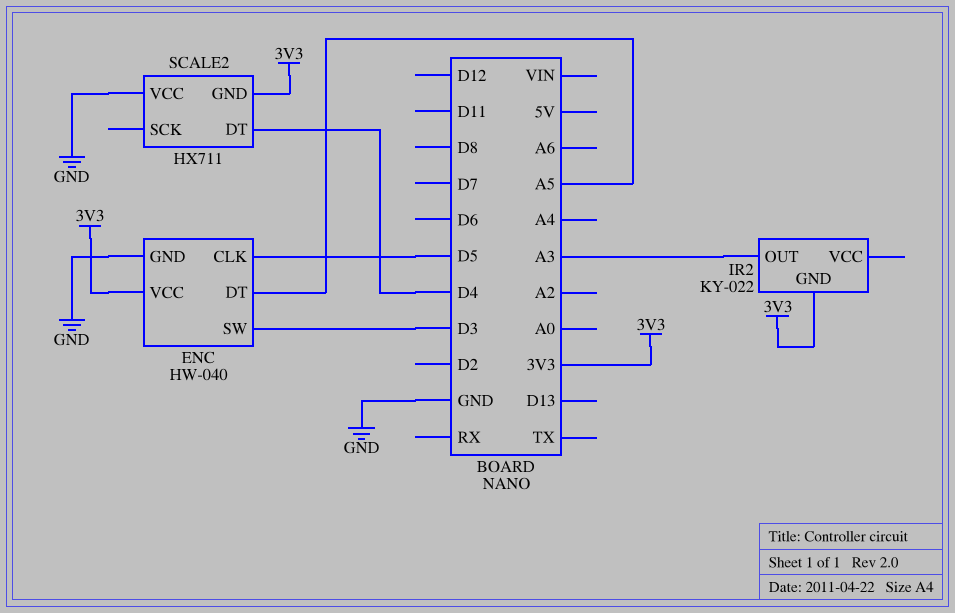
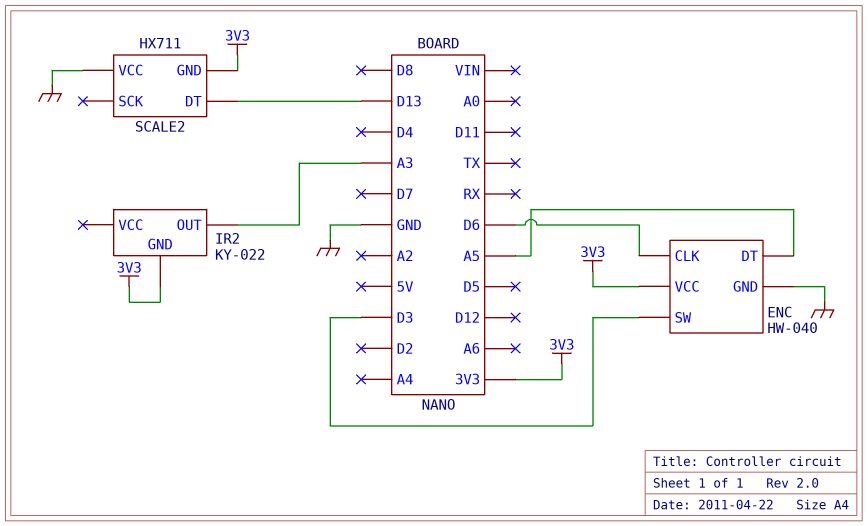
ENC pin CLK: D5 -> D6
SCALE2 pin DT: D4 -> D13

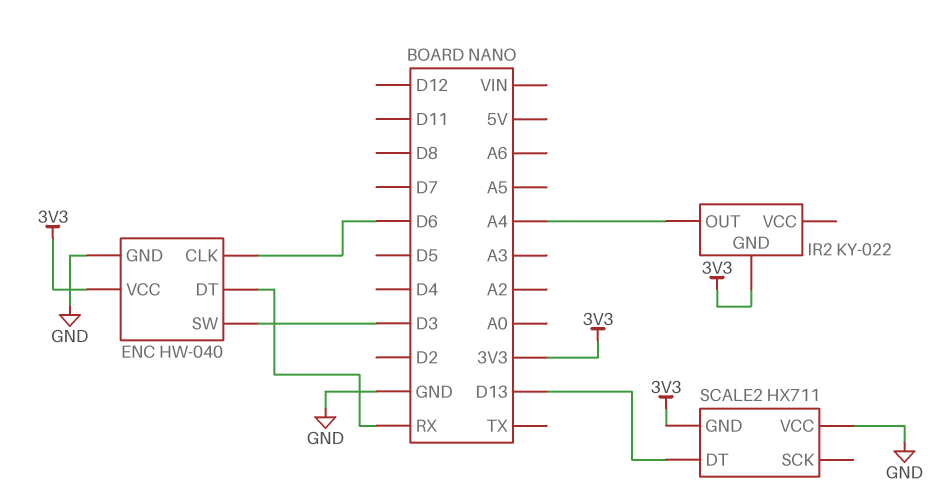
ENC pin DT: A5 -> RX
IR2 pin OUT: A3 -> A4

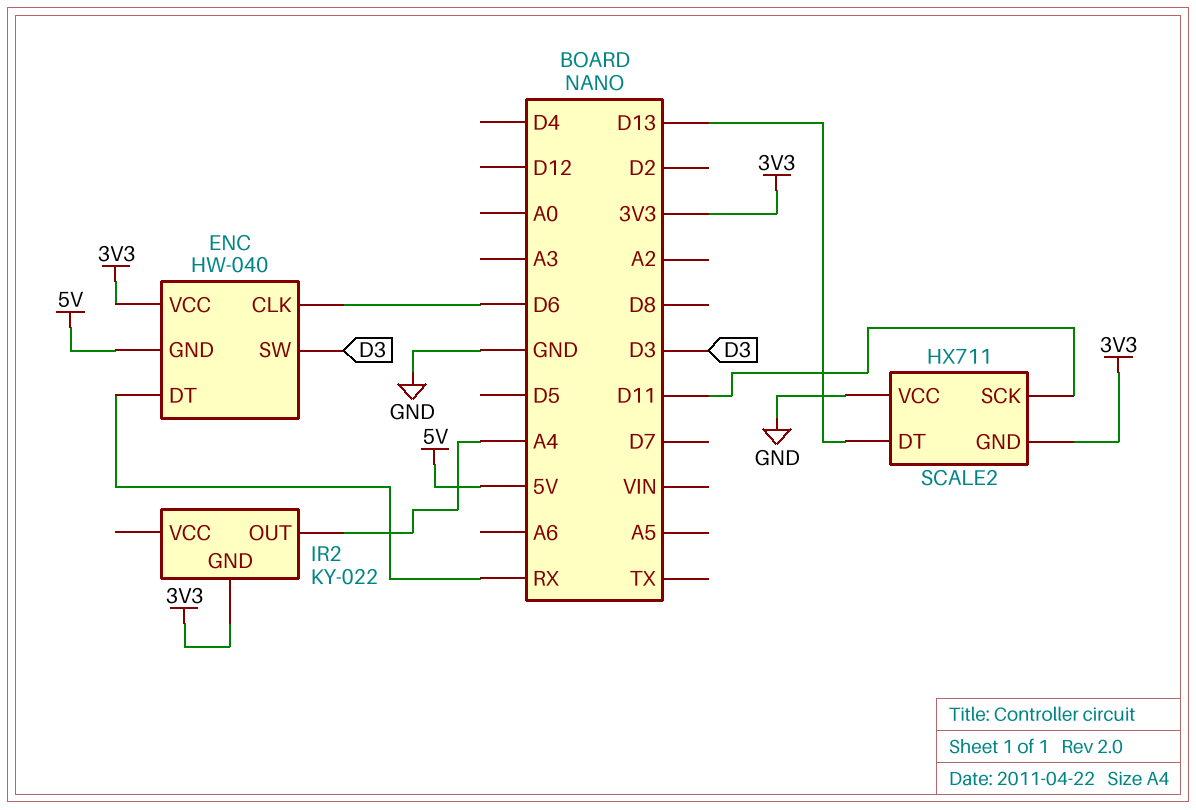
ENC pin GND: GND -> 5V
SCALE2 pin SCK: none -> D11

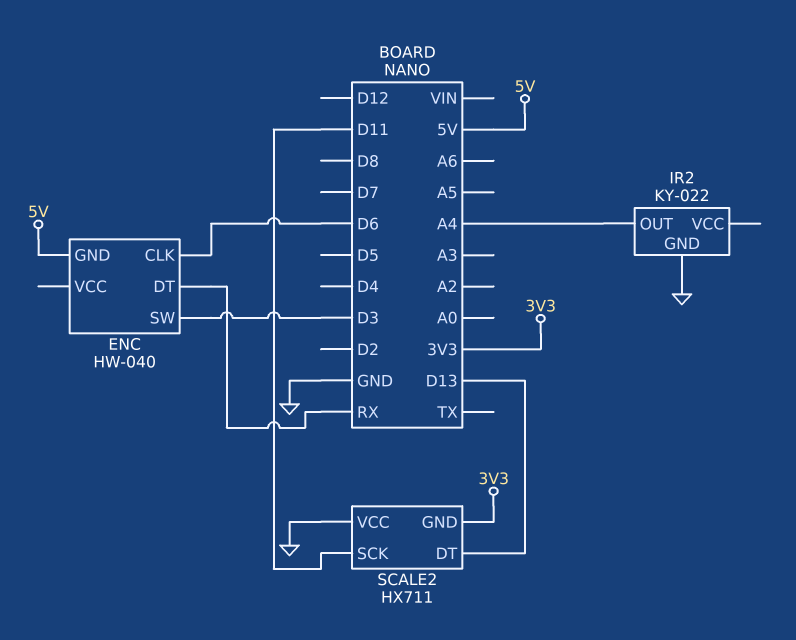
ENC pin VCC: 3V3 -> none
IR2 pin GND: 3V3 -> GND

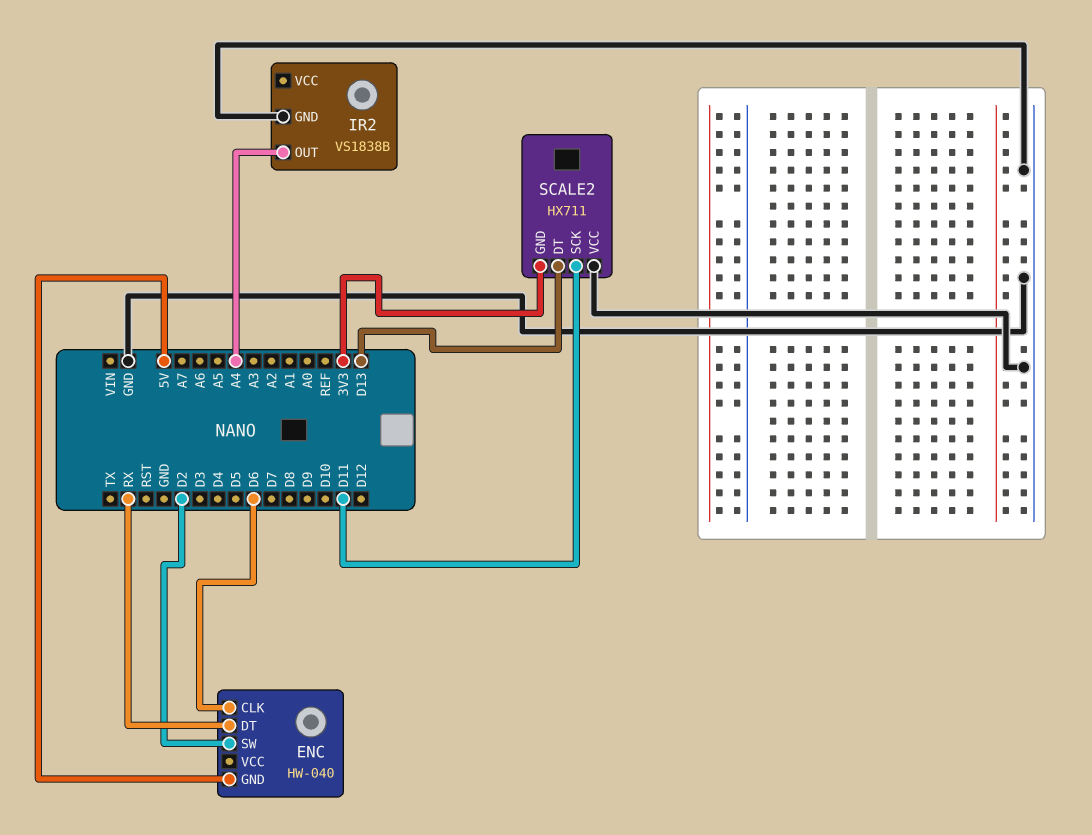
ENC pin SW: D3 -> D2
IR2: KY-022 -> VS1838B

